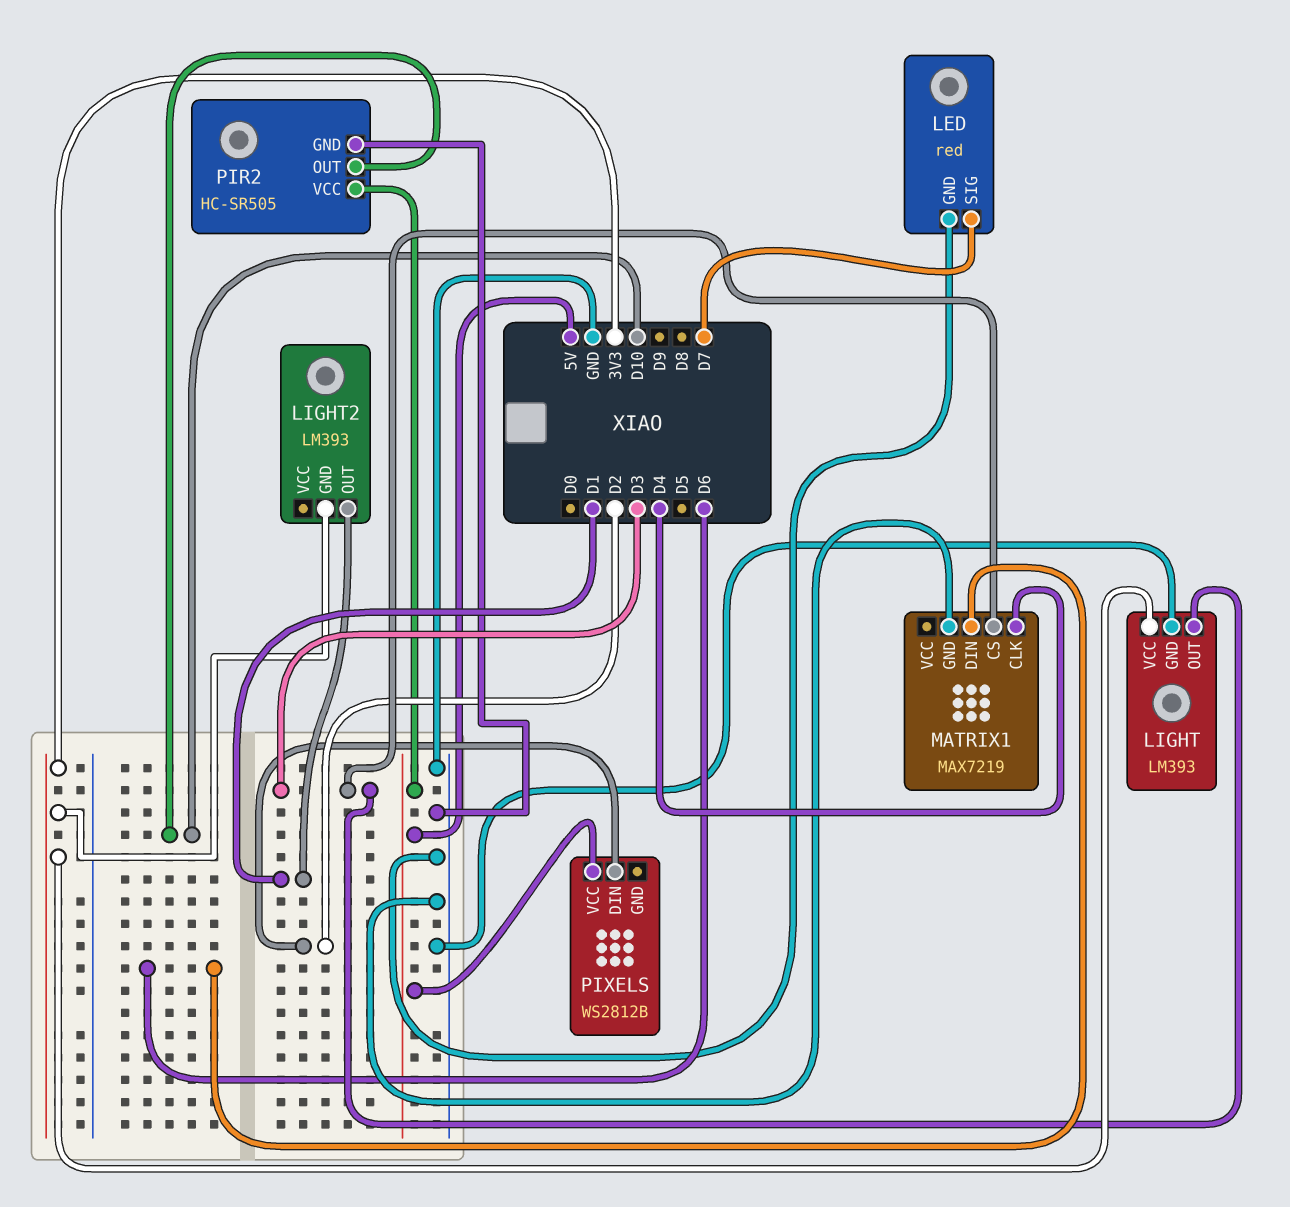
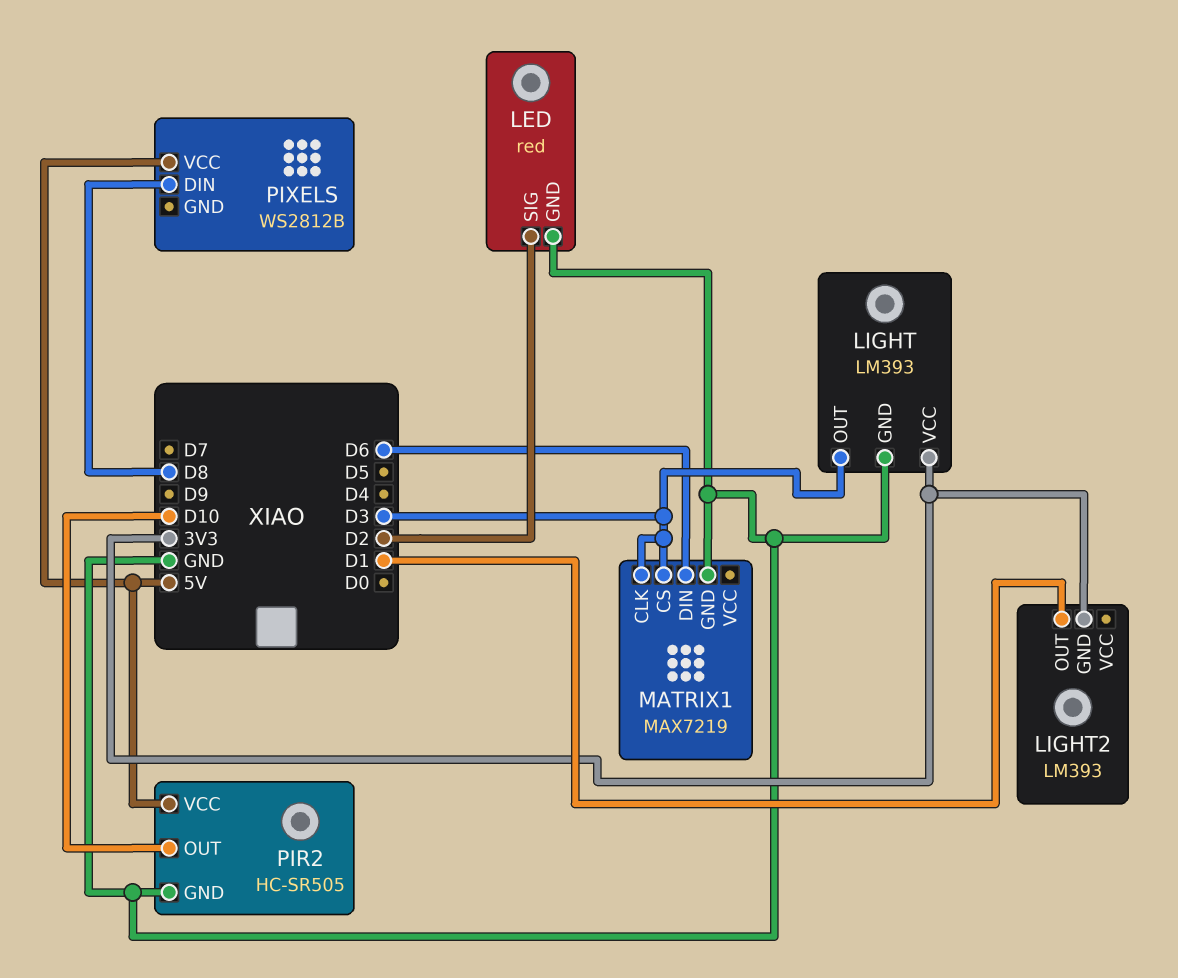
LED pin SIG: D7 -> D2
MATRIX1 pin CLK: D4 -> D3
PIXELS pin DIN: D2 -> D8

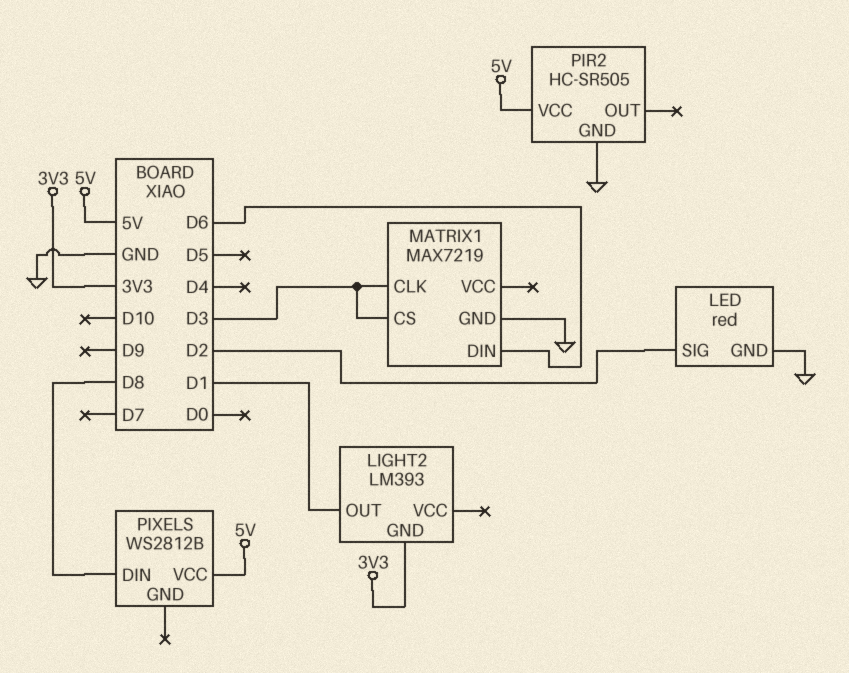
LIGHT: LM393 -> none
LIGHT pin GND: GND -> none
LIGHT pin OUT: D3 -> none
LIGHT pin VCC: 3V3 -> none
PIR2 pin OUT: D10 -> none

